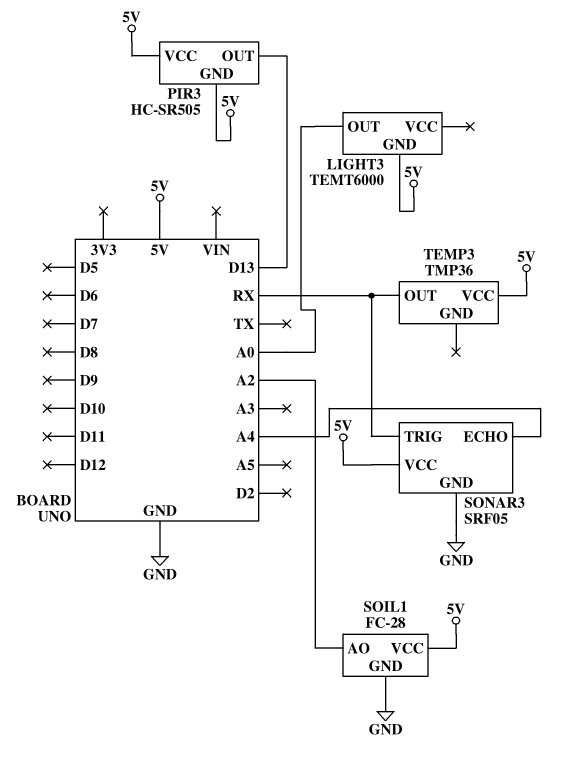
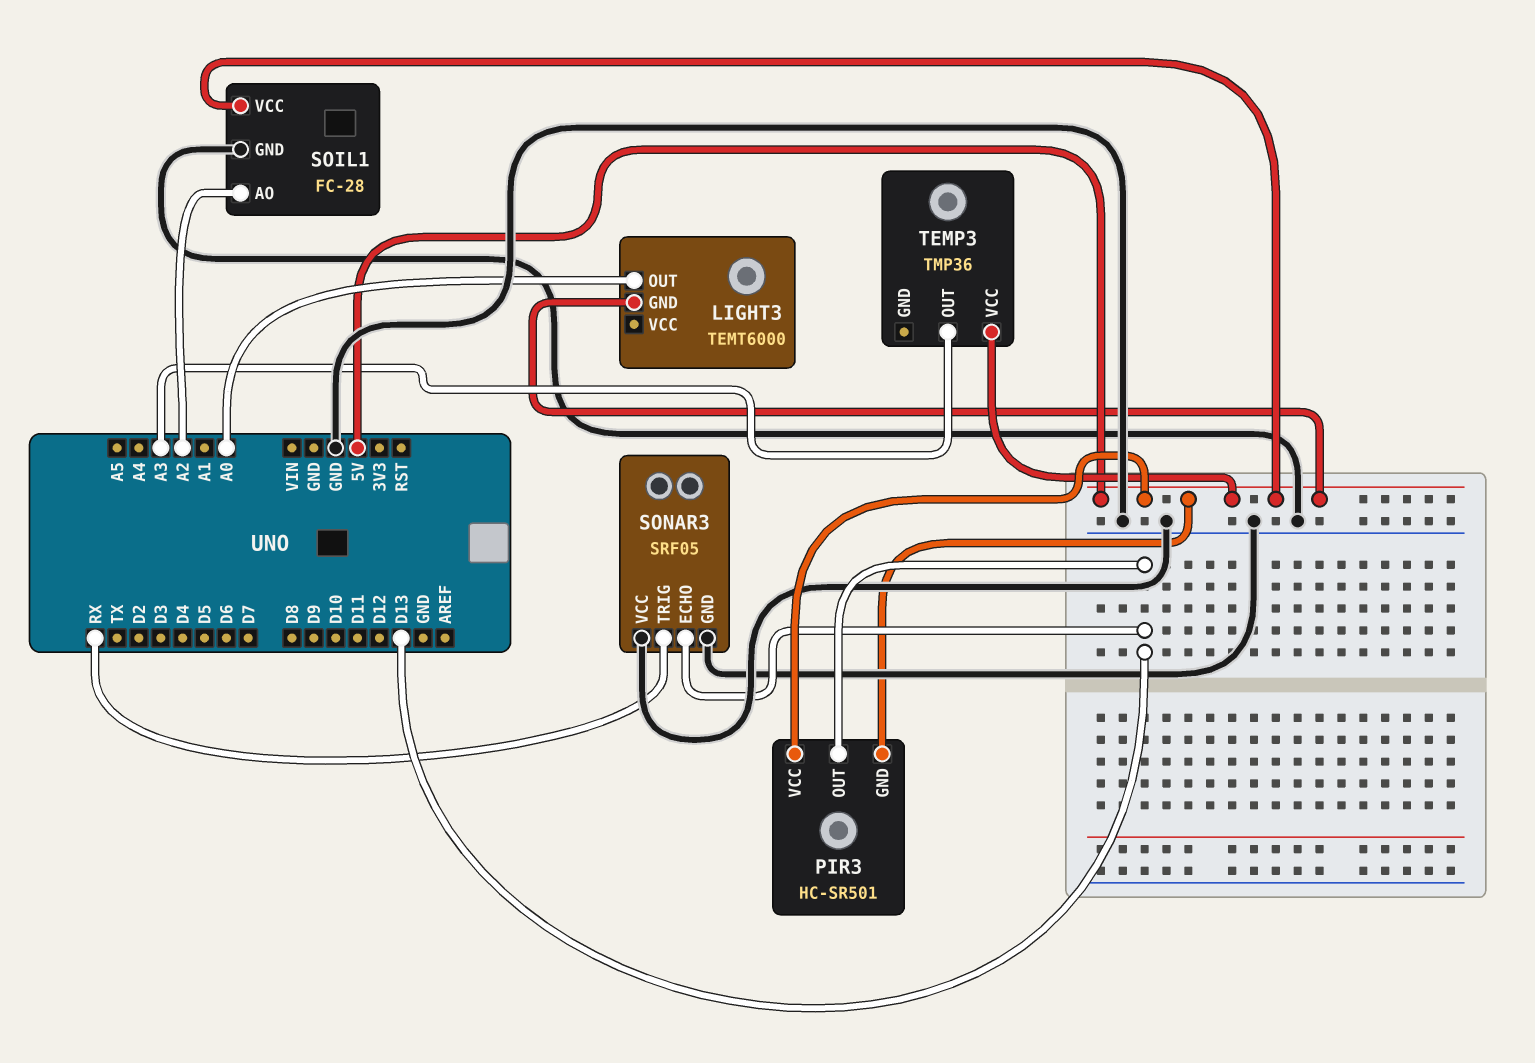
PIR3: HC-SR505 -> HC-SR501
SONAR3 pin ECHO: A4 -> D13
SONAR3 pin VCC: 5V -> GND
TEMP3 pin OUT: RX -> A3

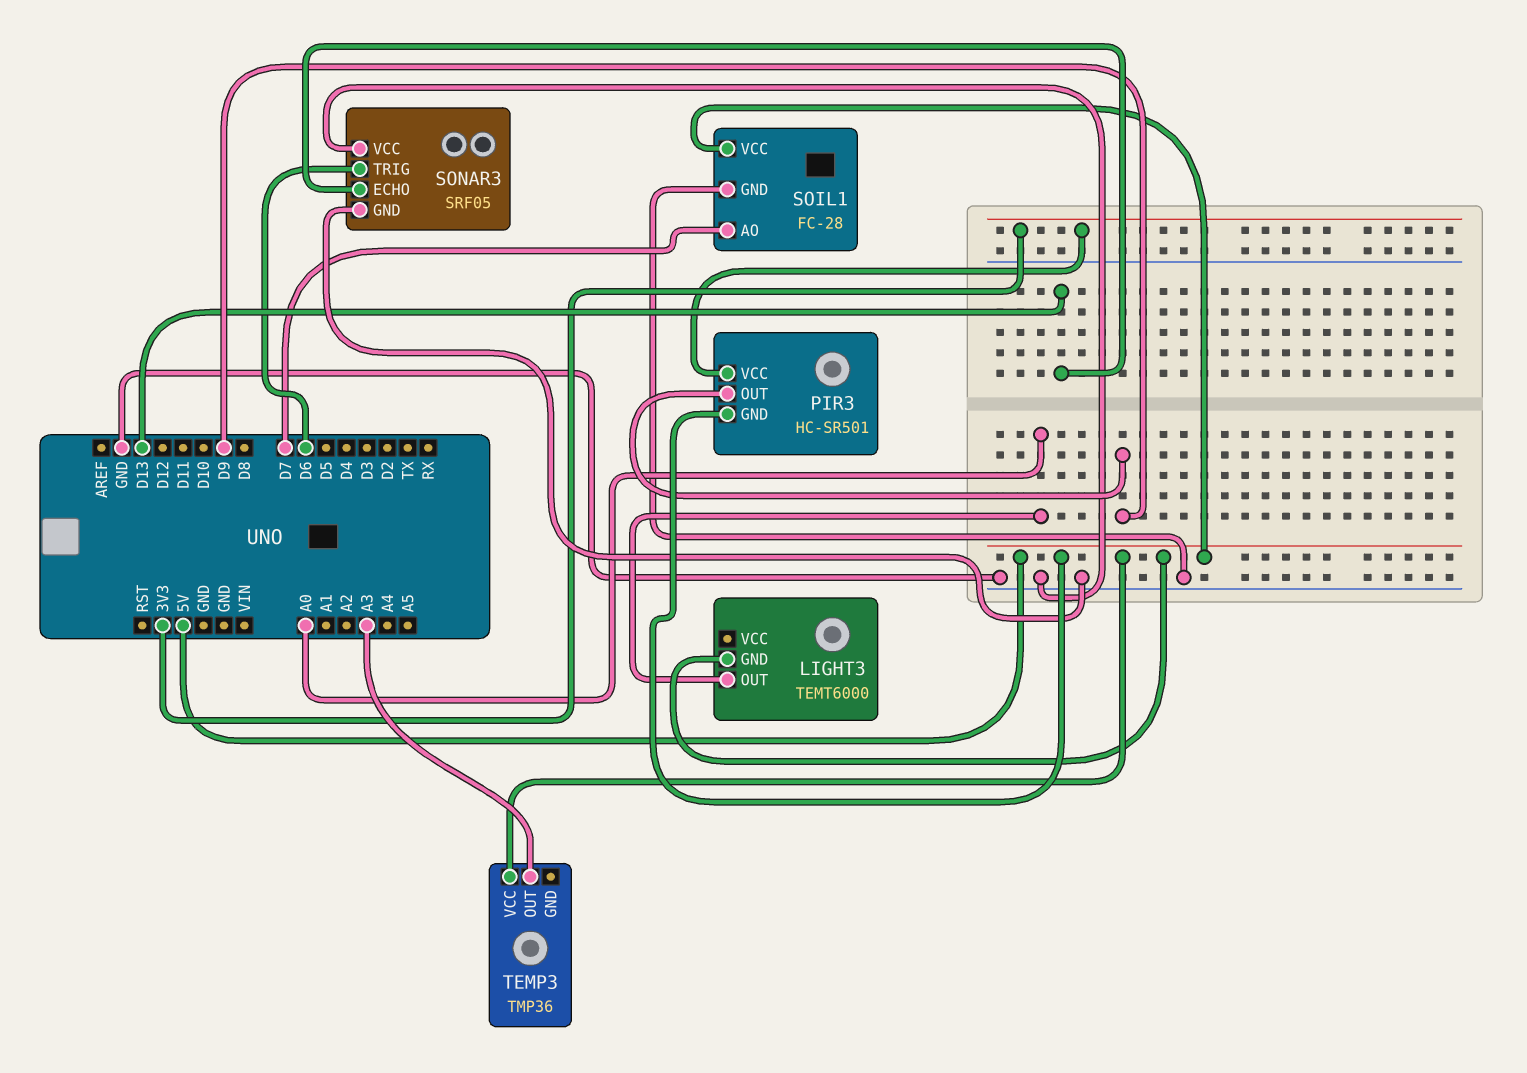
PIR3 pin OUT: D13 -> D9
PIR3 pin VCC: 5V -> 3V3
SOIL1 pin AO: A2 -> D7
SONAR3 pin TRIG: RX -> D6

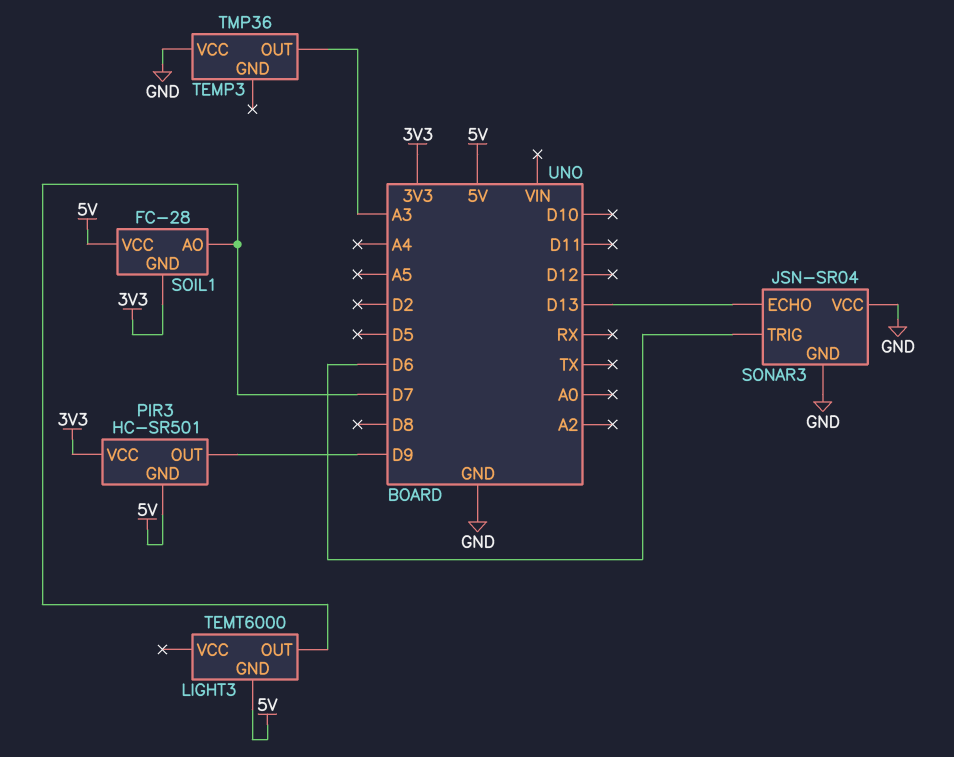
LIGHT3 pin OUT: A0 -> D7
SOIL1 pin GND: GND -> 3V3
SONAR3: SRF05 -> JSN-SR04
TEMP3 pin VCC: 5V -> GND

